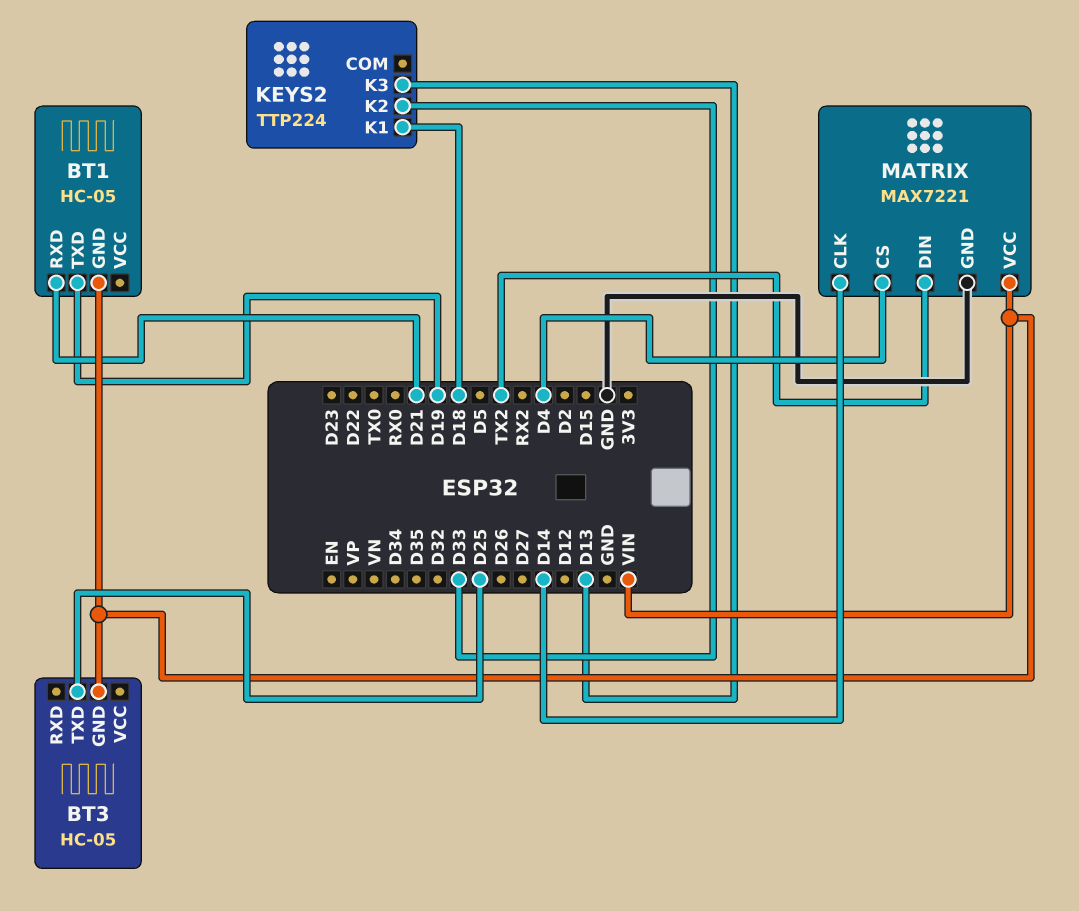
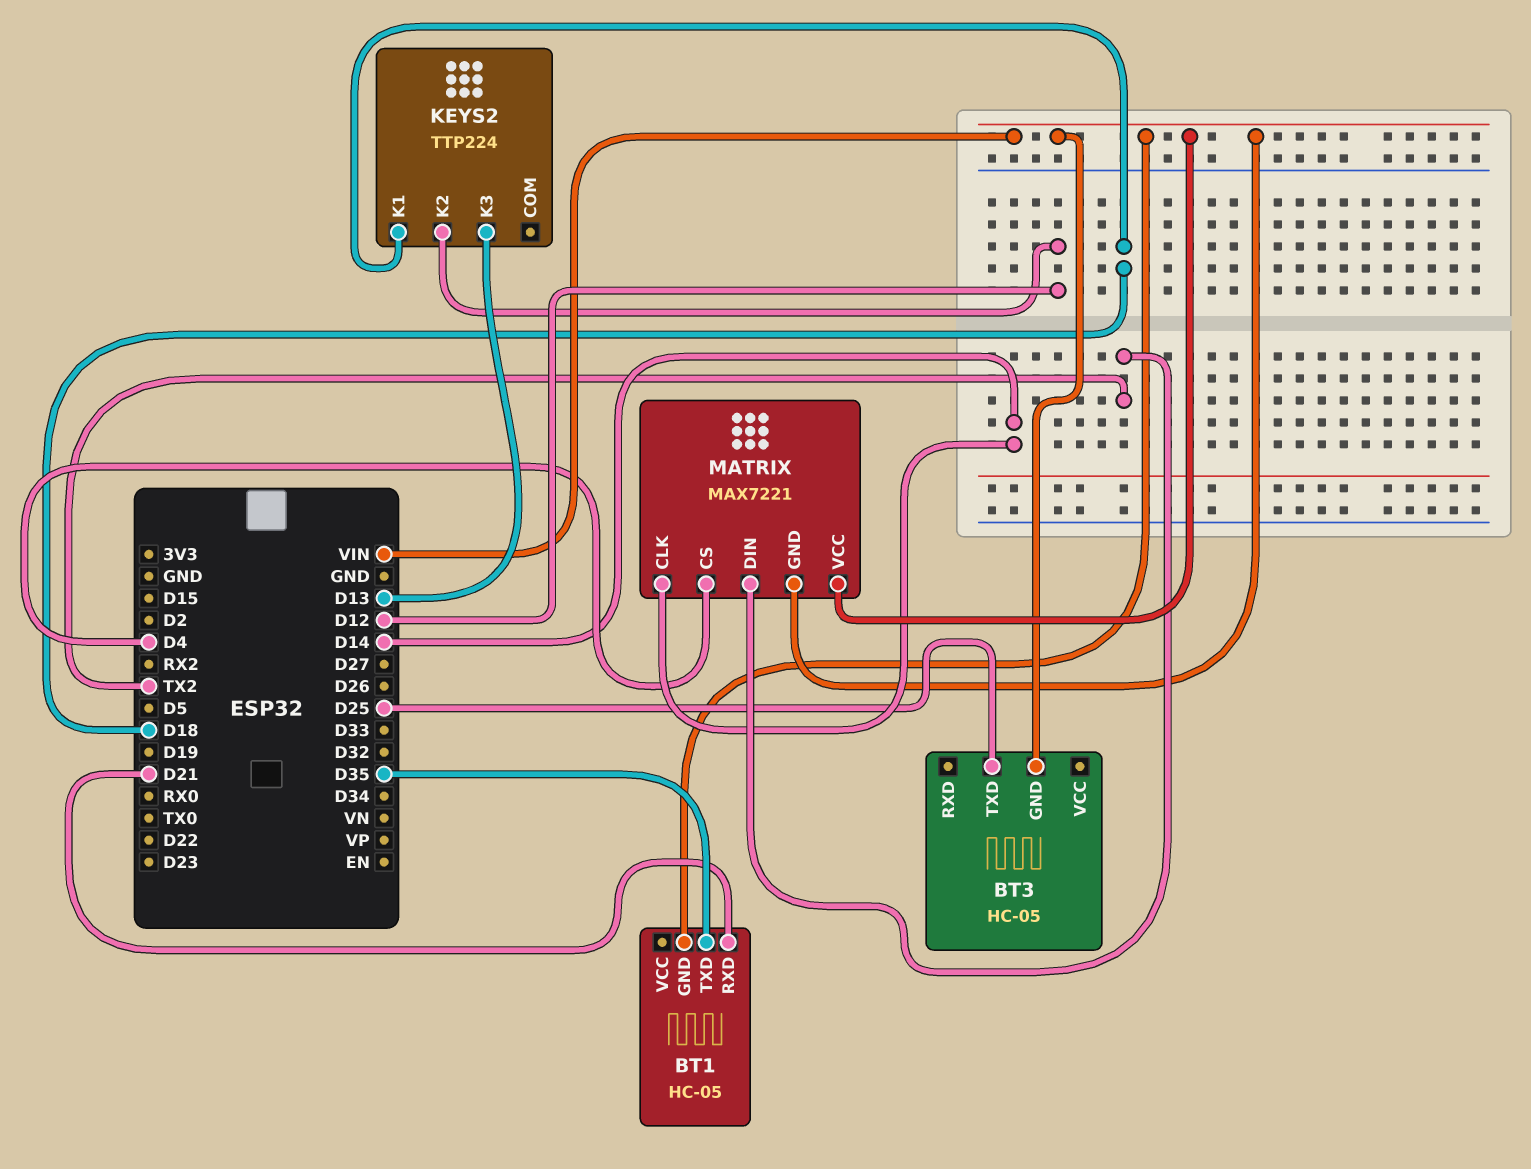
BT1 pin TXD: D19 -> D35
KEYS2 pin K2: D33 -> D12
MATRIX pin GND: GND -> VIN

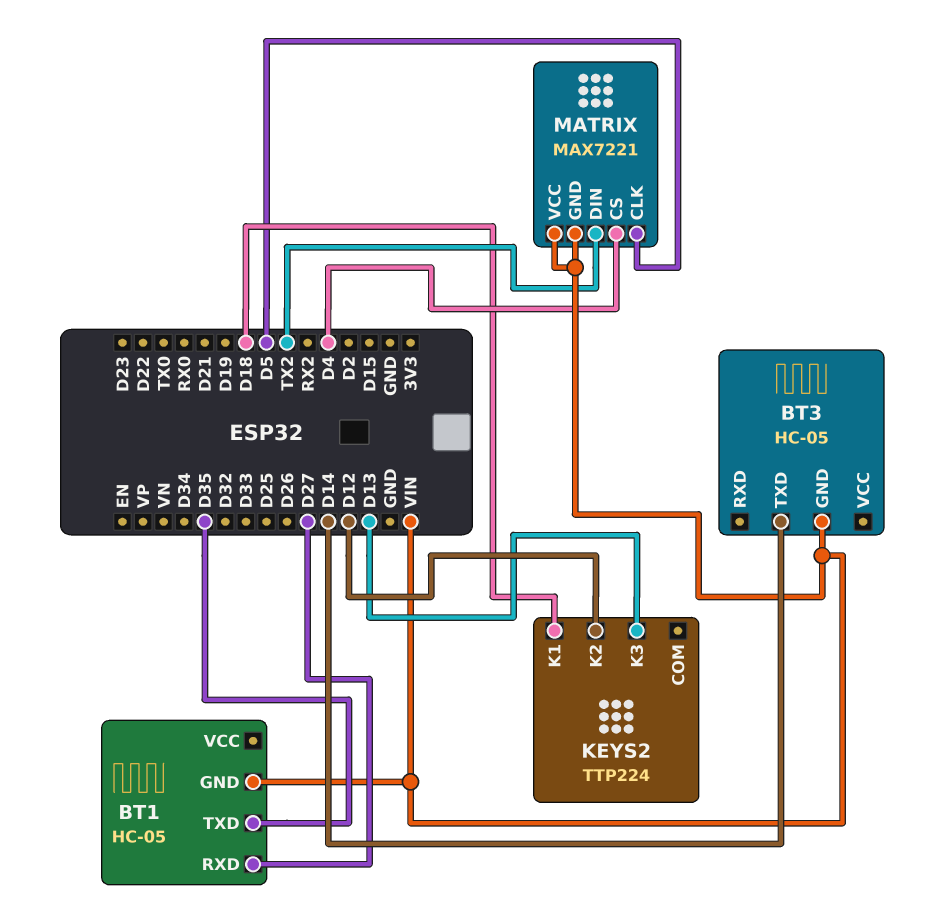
BT1 pin RXD: D21 -> D27
BT3 pin TXD: D25 -> D14
MATRIX pin CLK: D14 -> D5

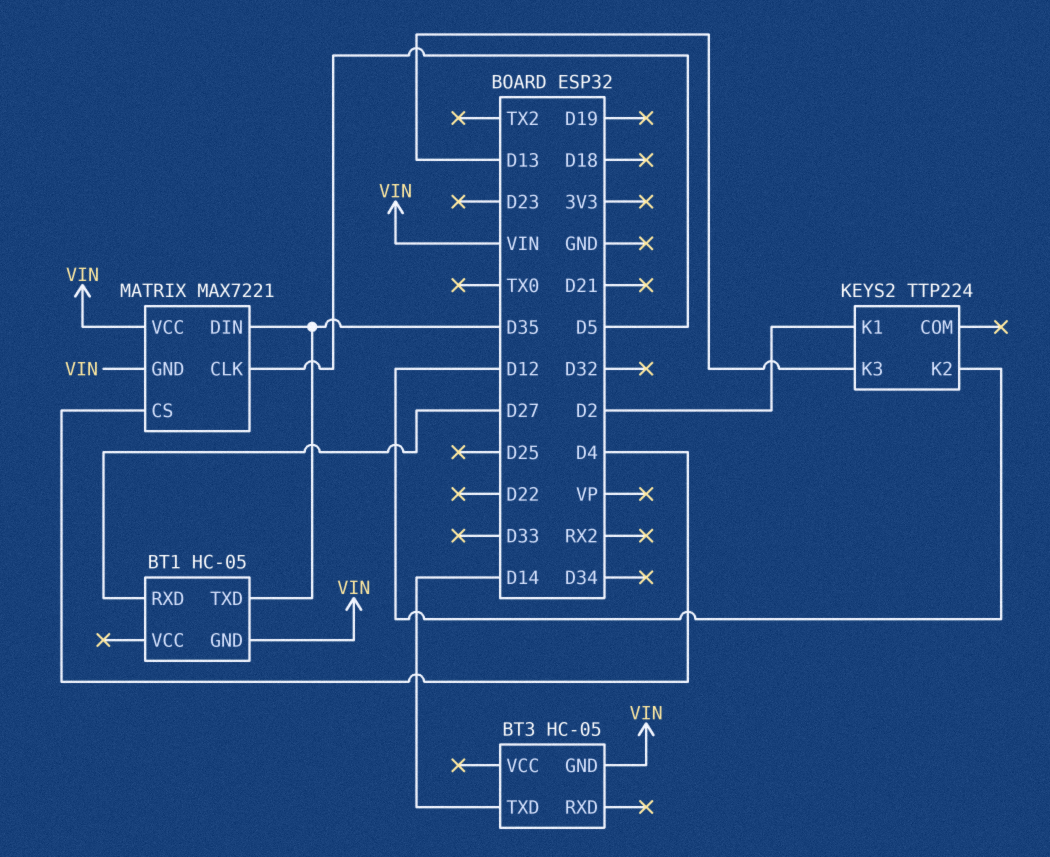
KEYS2 pin K1: D18 -> D2
MATRIX pin DIN: TX2 -> D35

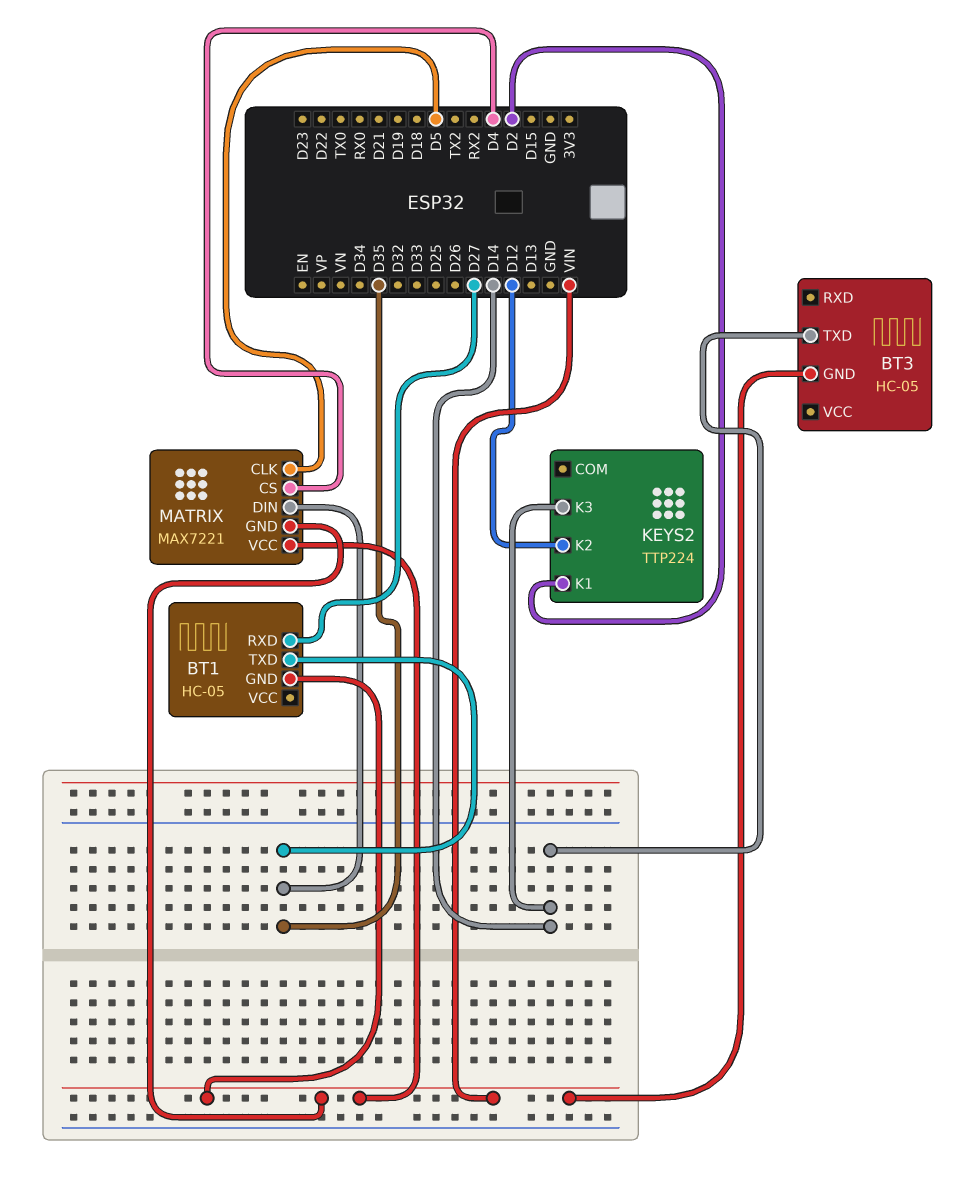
KEYS2 pin K3: D13 -> D14

